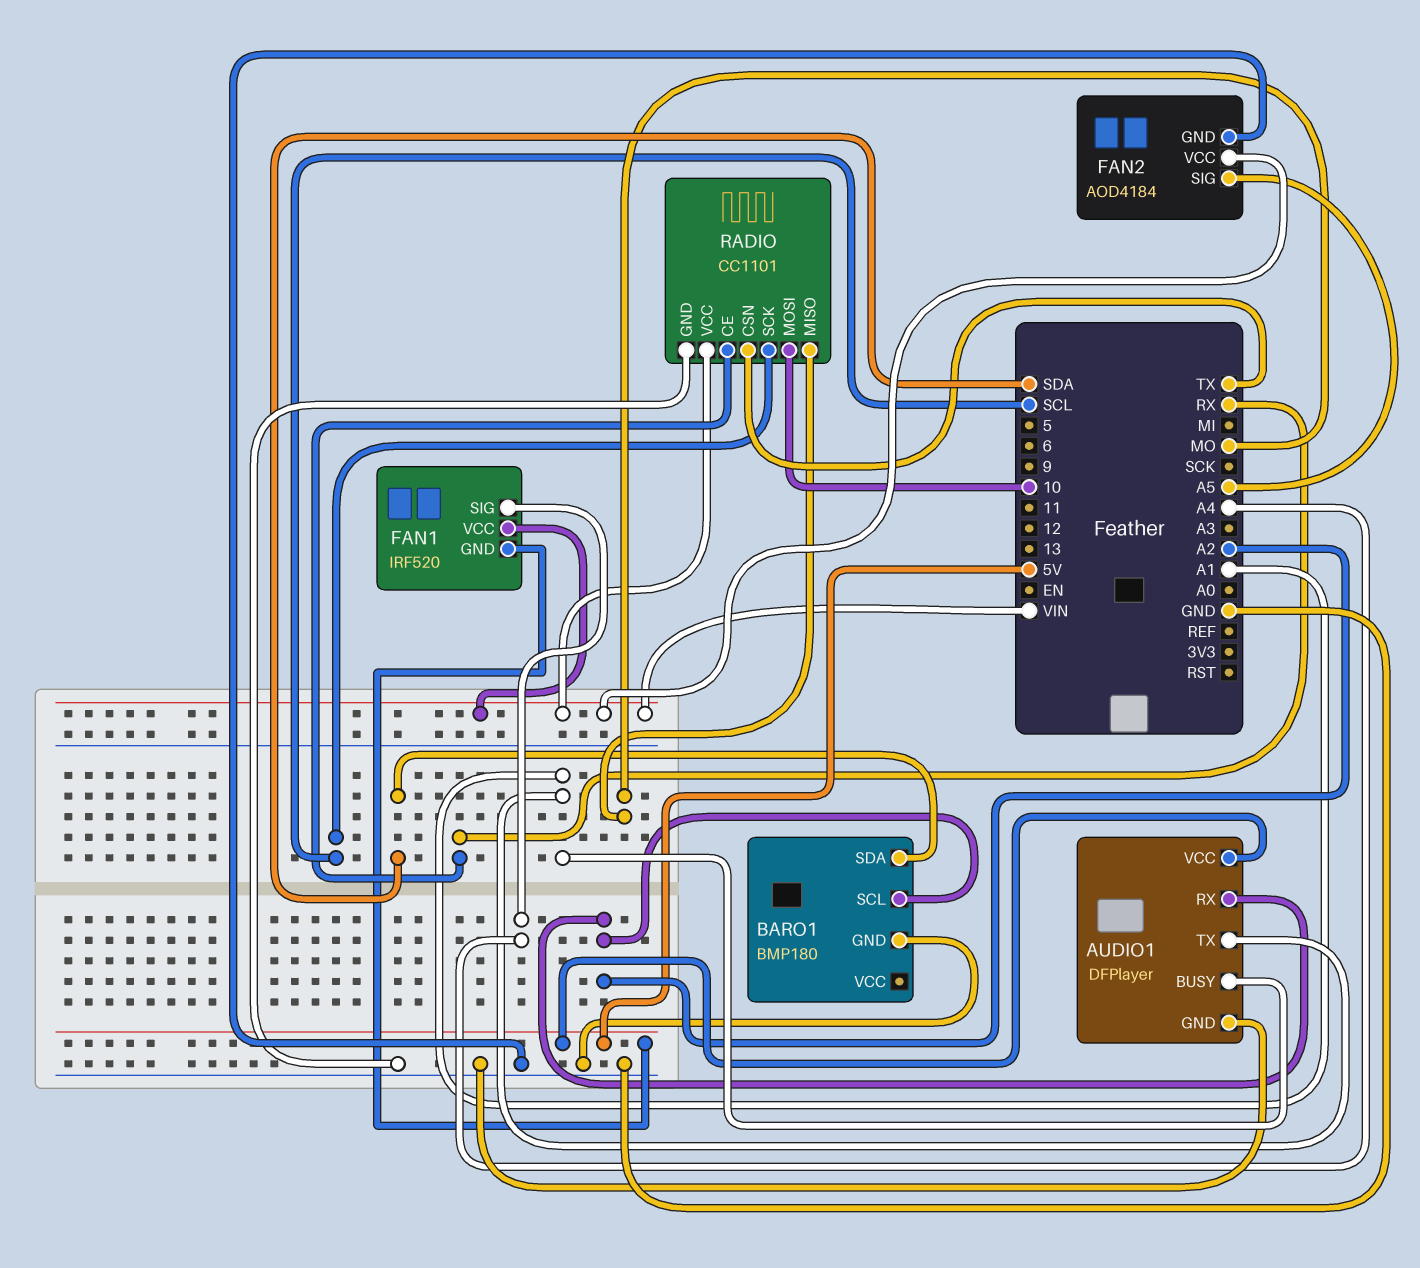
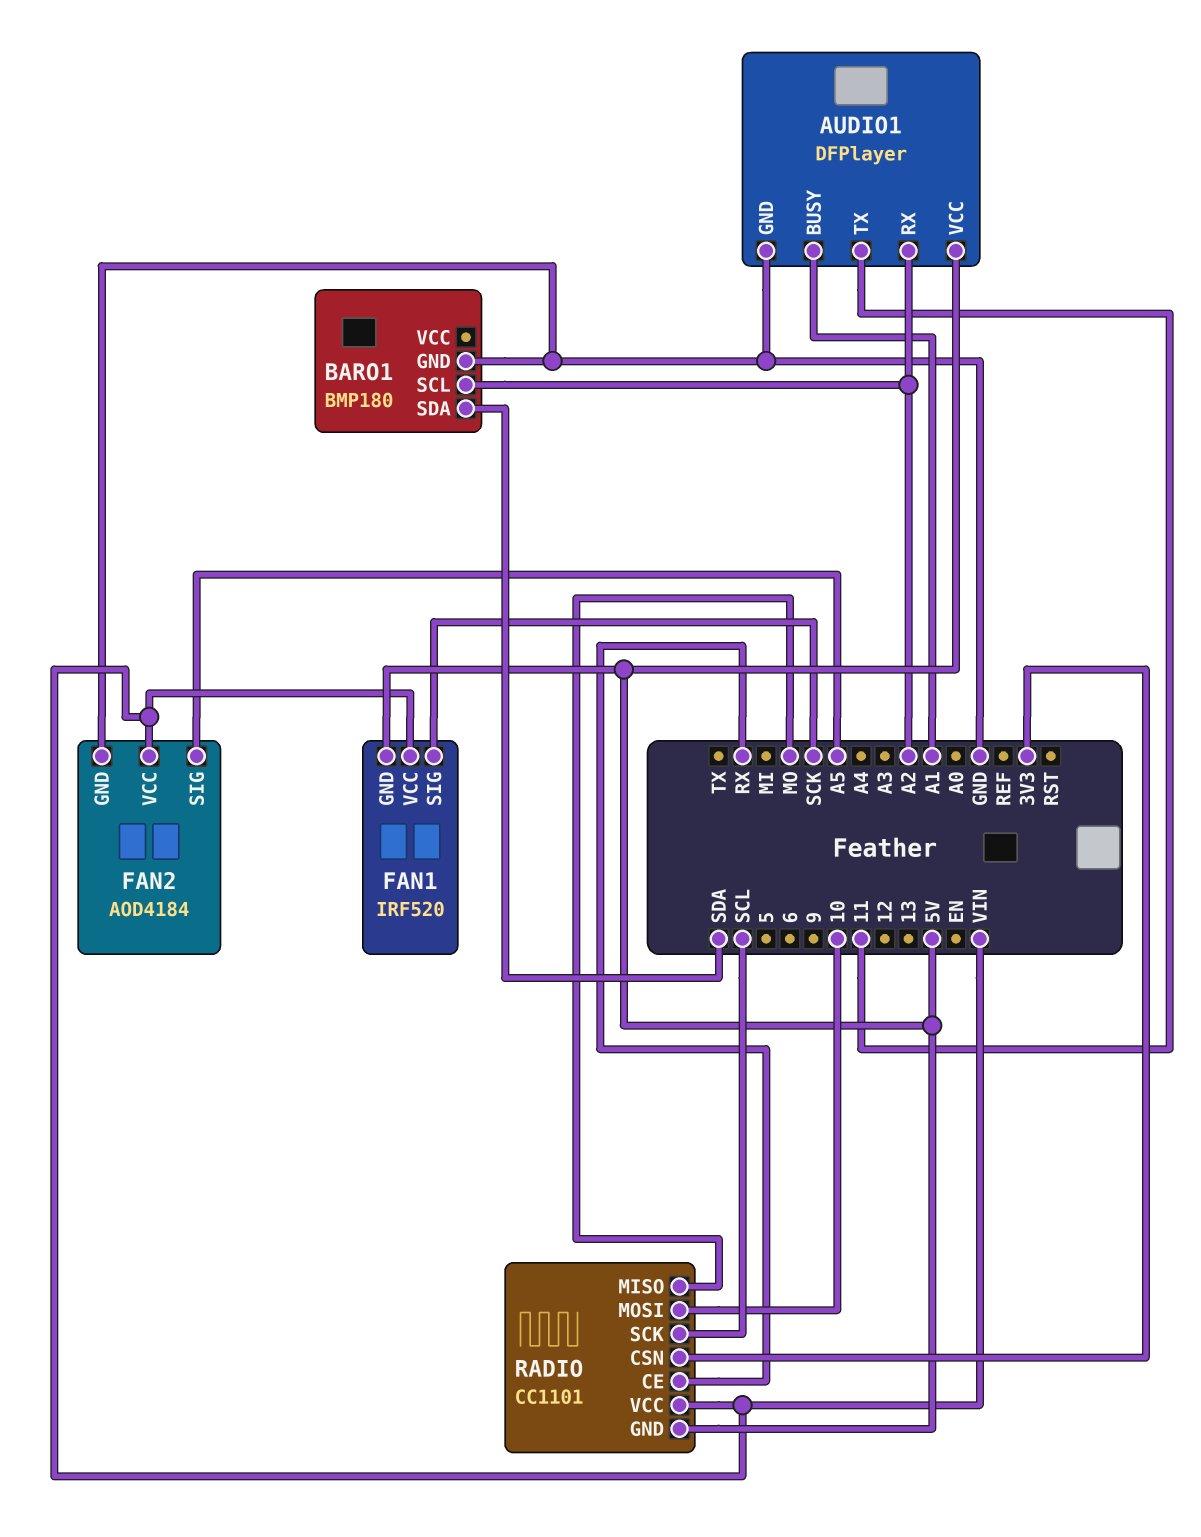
AUDIO1 pin TX: A1 -> 11
FAN1 pin SIG: A4 -> SCK
RADIO pin CSN: TX -> 3V3
RADIO pin GND: GND -> 5V

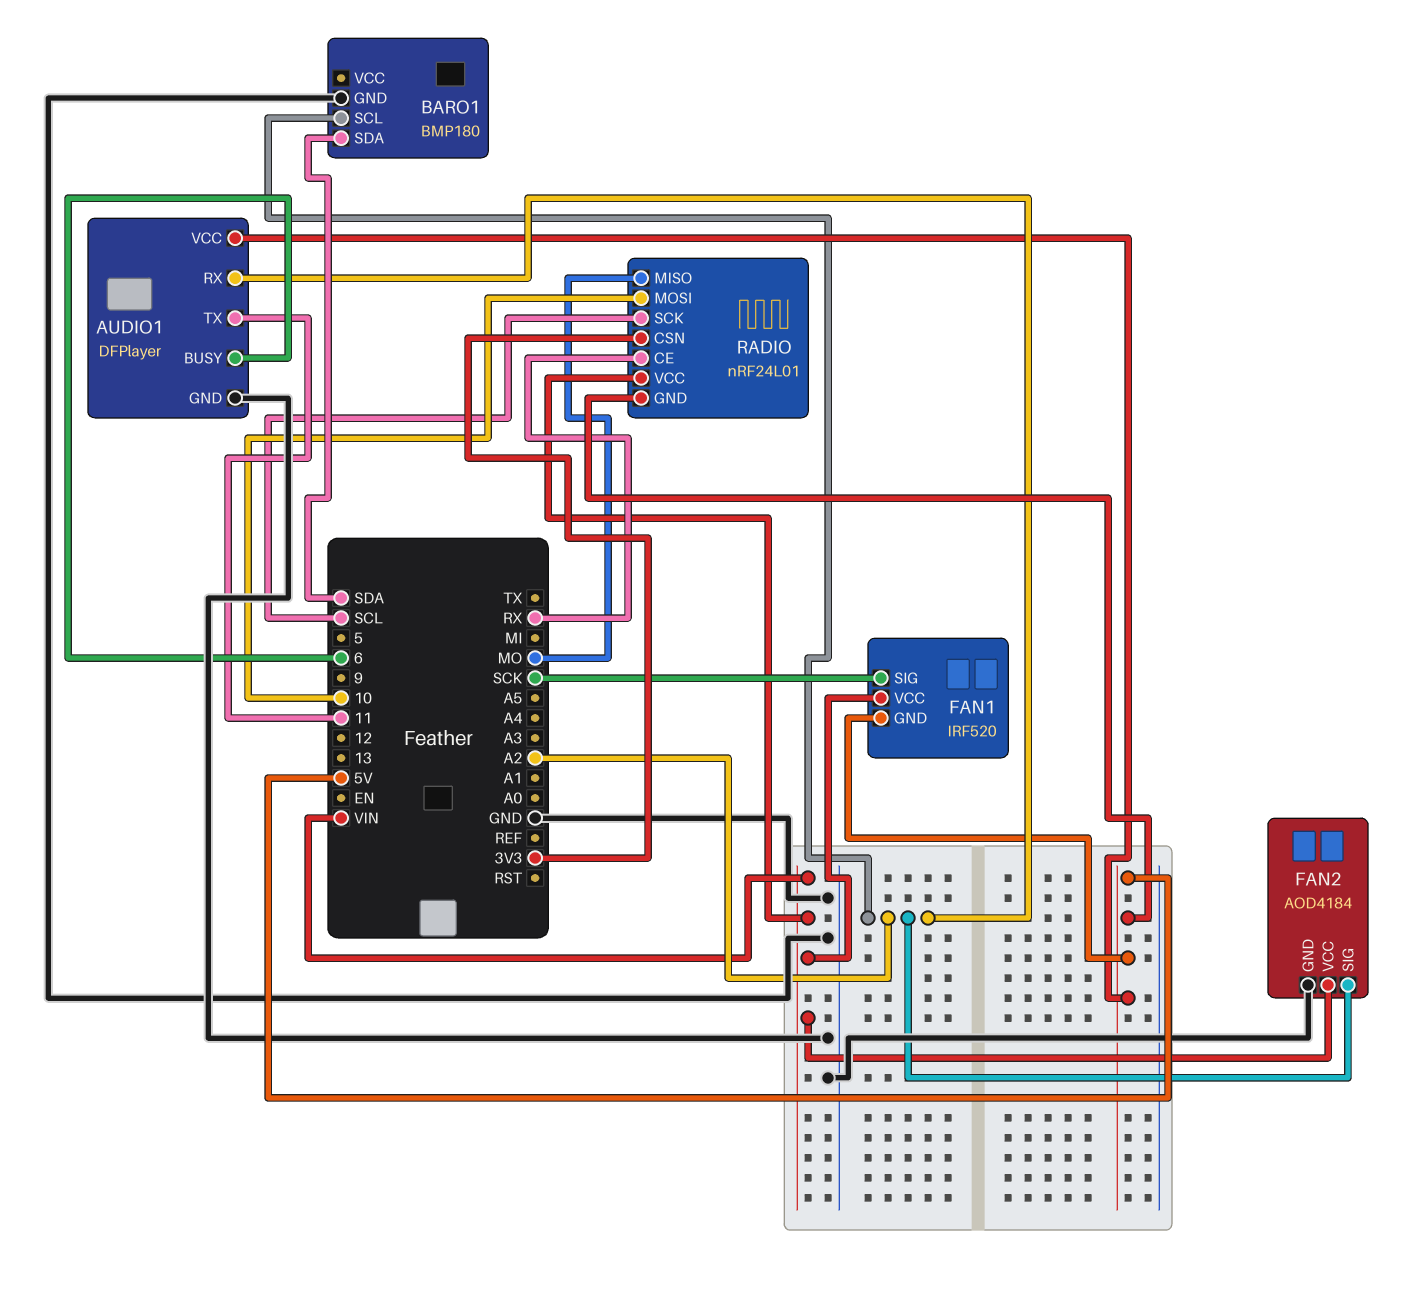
AUDIO1 pin BUSY: A1 -> 6
FAN2 pin SIG: A5 -> A2
RADIO: CC1101 -> nRF24L01

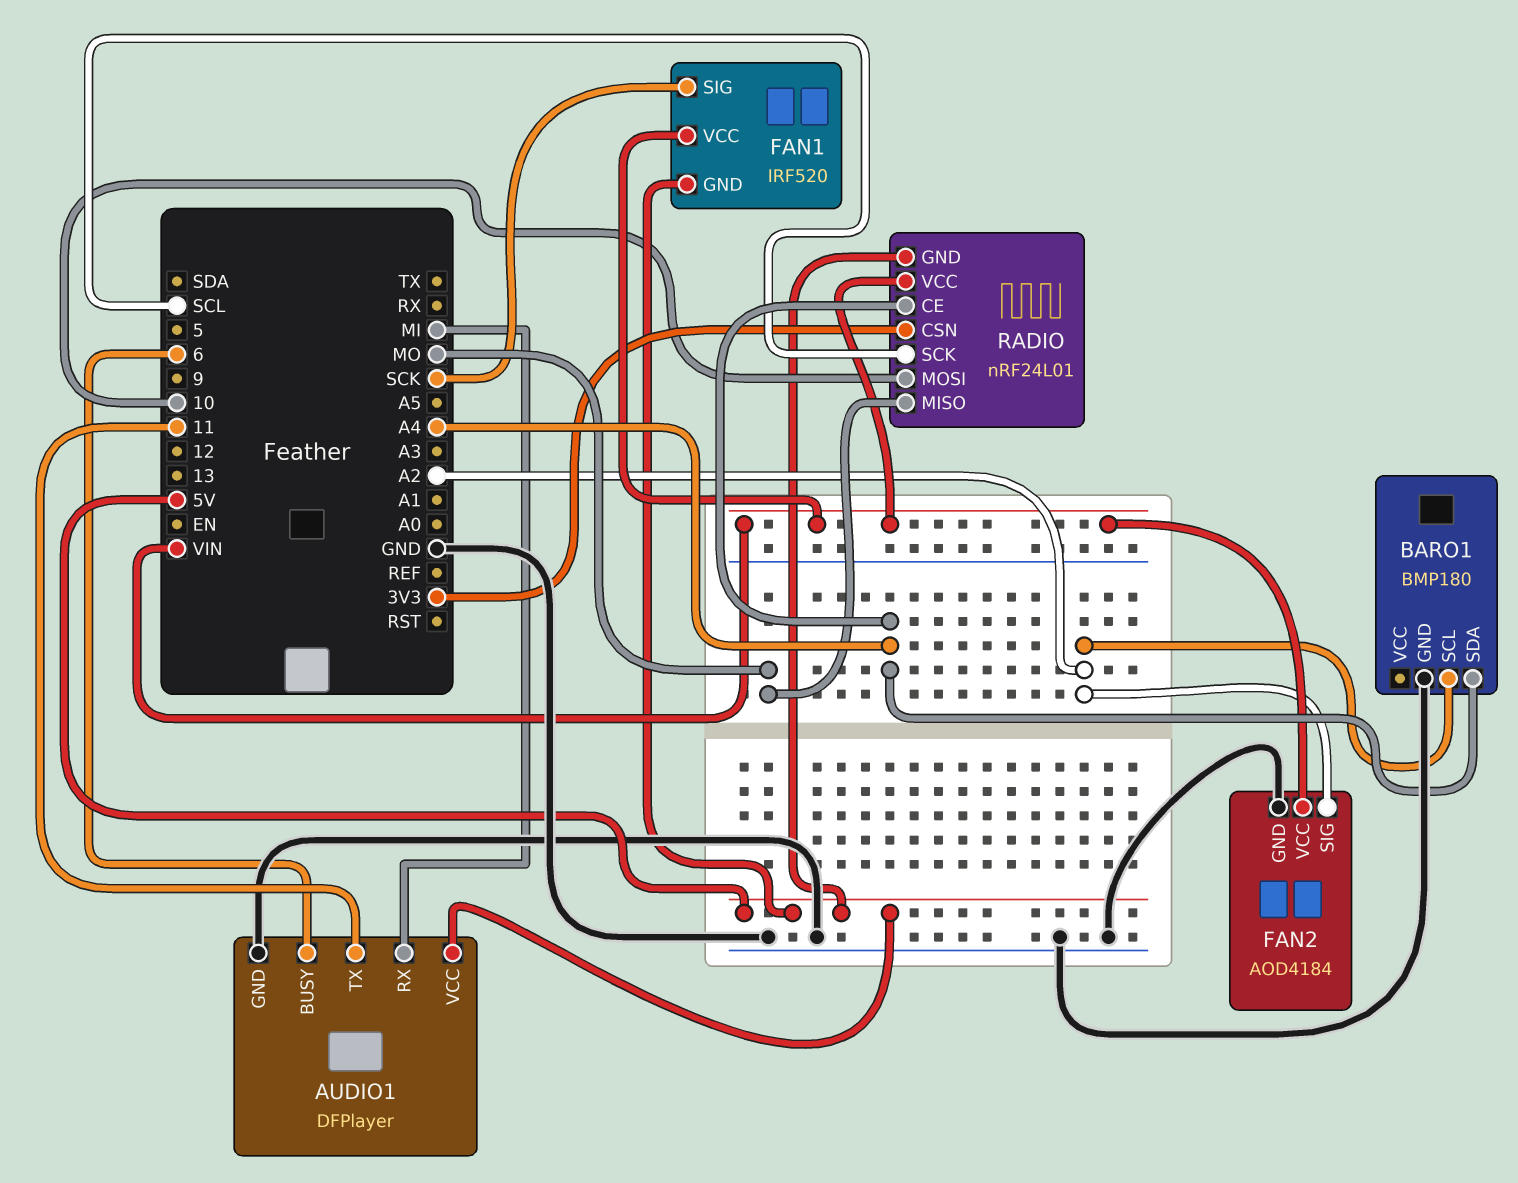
AUDIO1 pin RX: A2 -> MI
BARO1 pin SDA: SDA -> A4
RADIO pin CE: RX -> A4

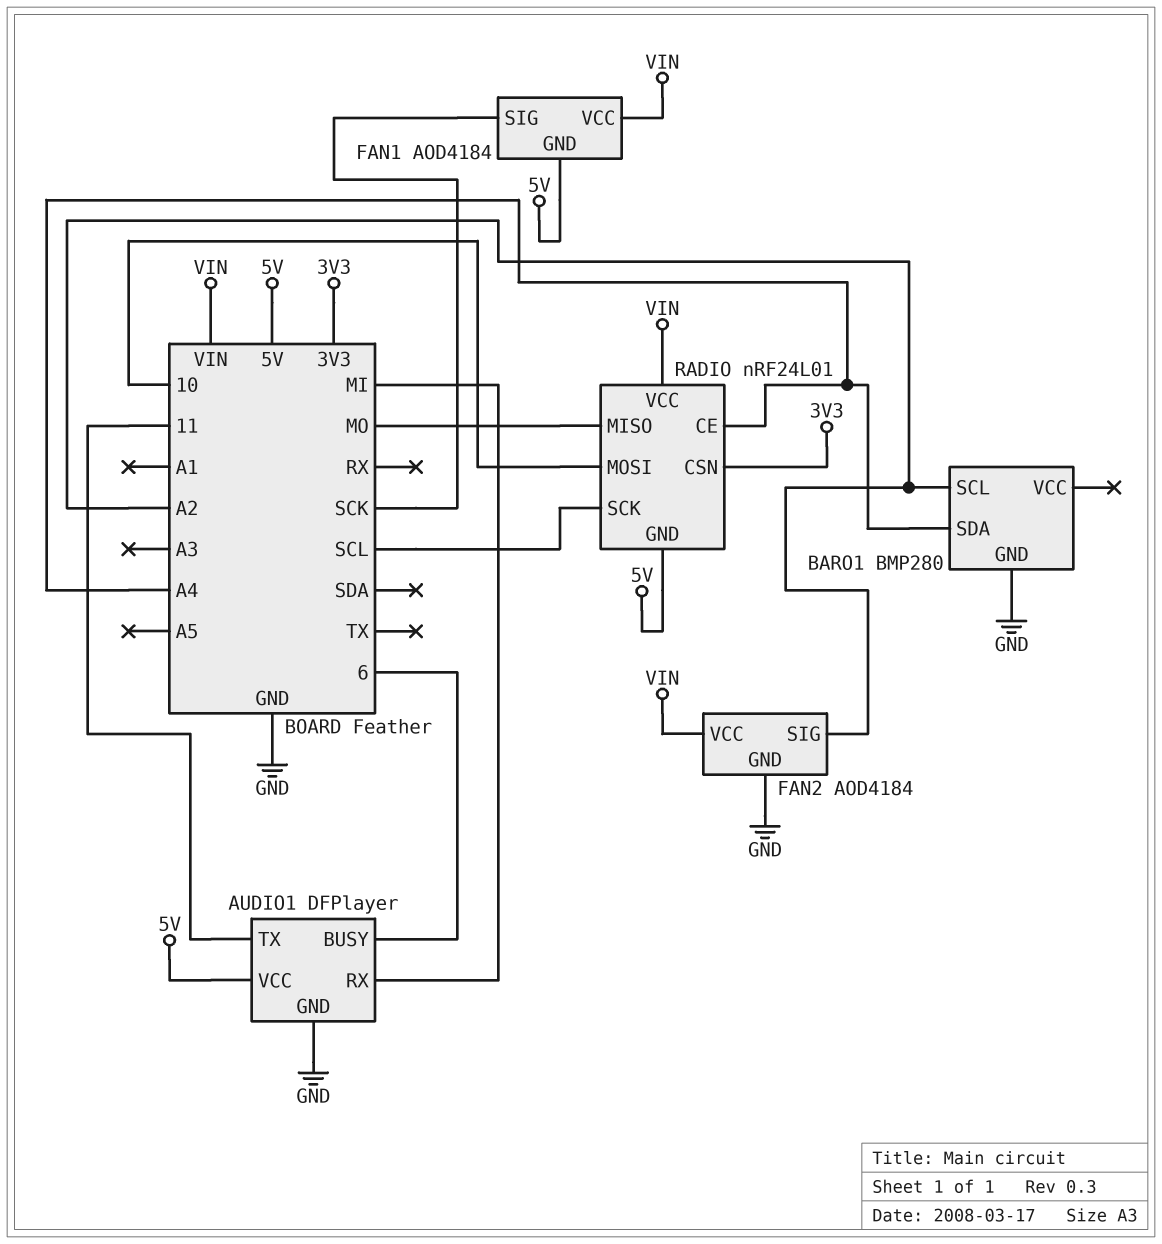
BARO1: BMP180 -> BMP280
FAN1: IRF520 -> AOD4184

